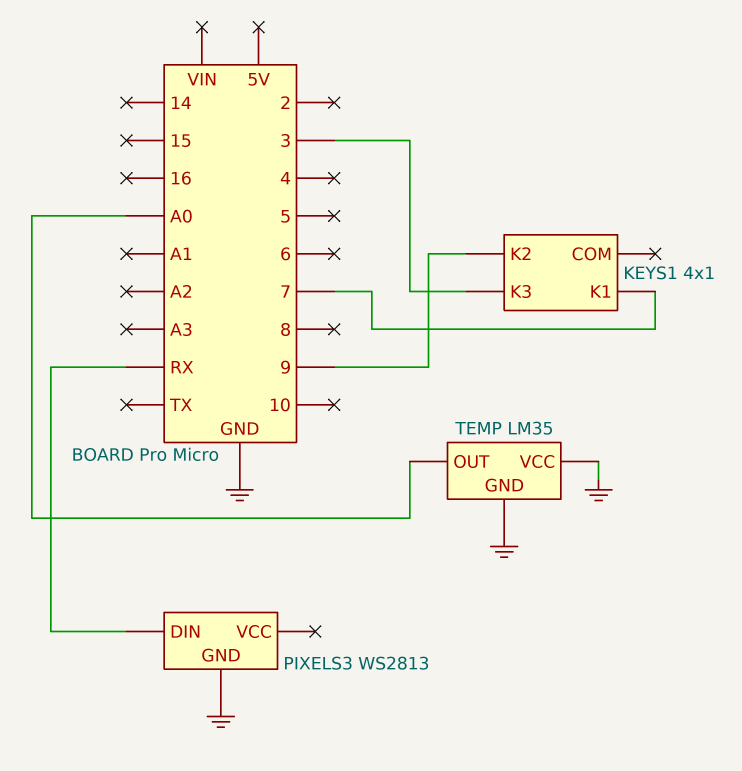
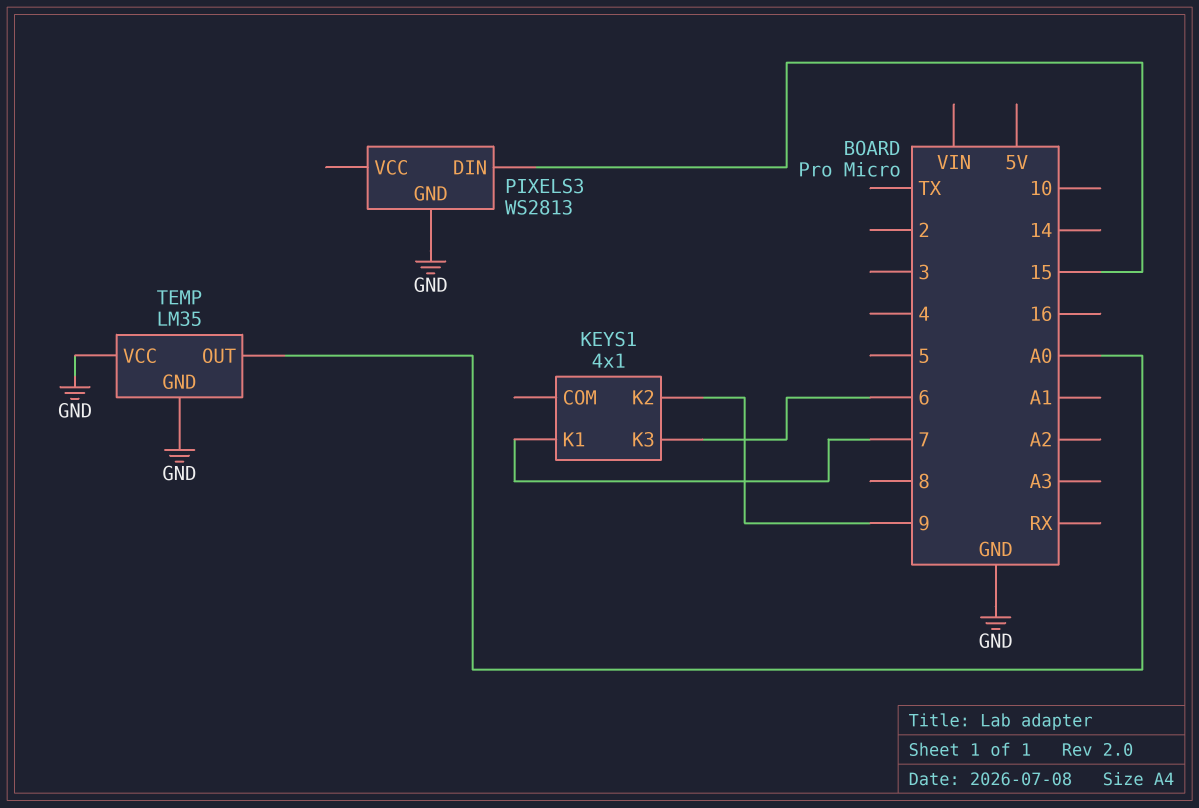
KEYS1 pin K3: 3 -> 6
PIXELS3 pin DIN: RX -> 15

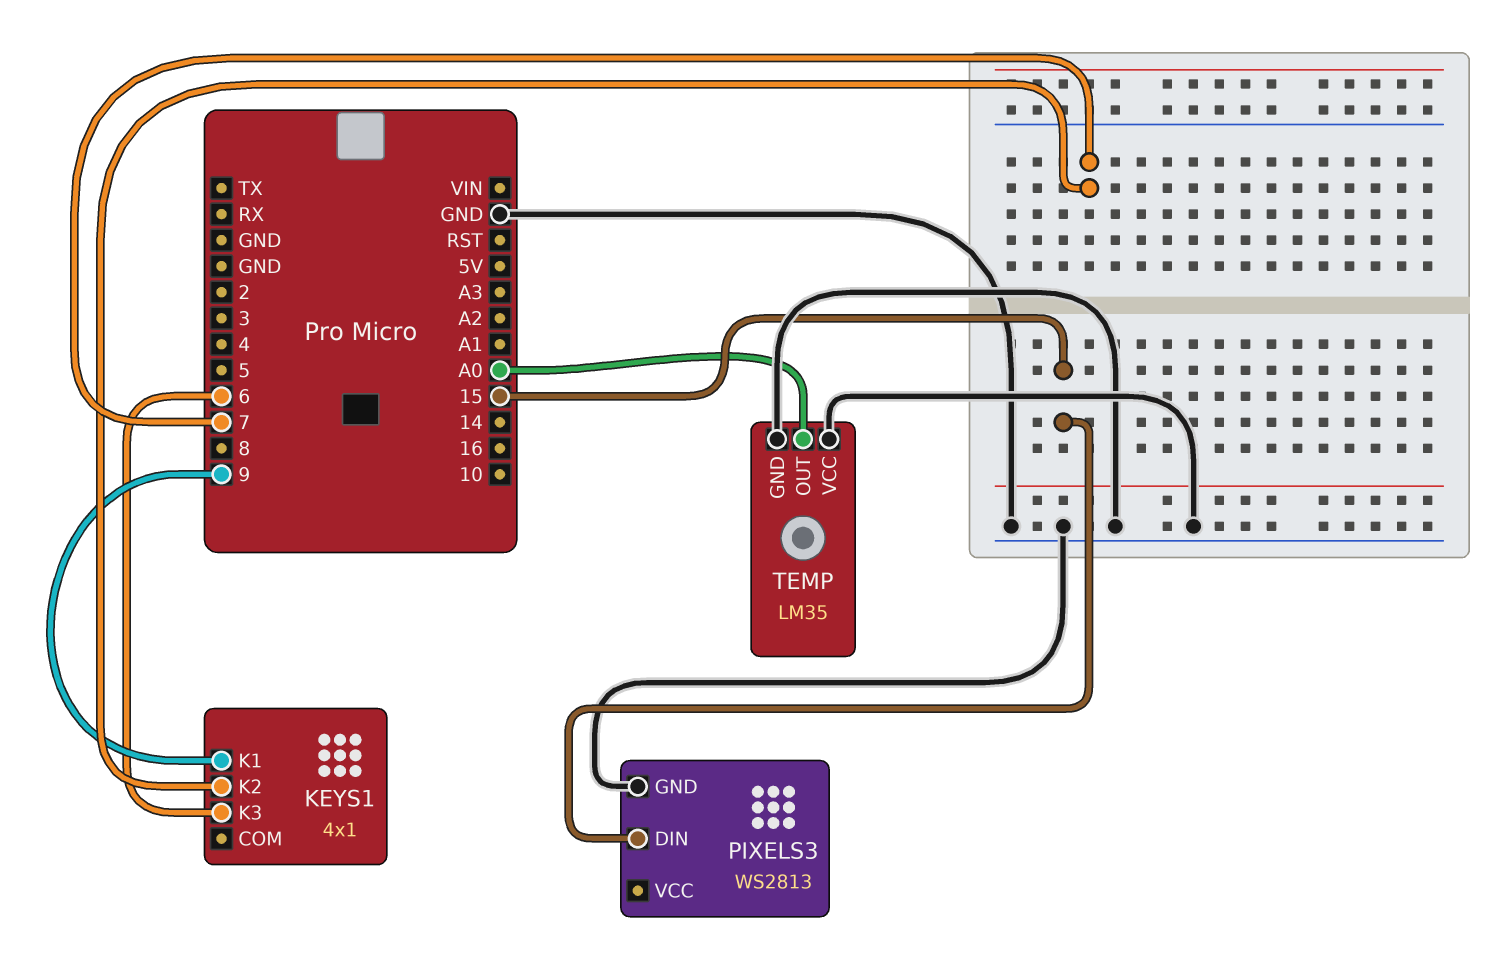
KEYS1 pin K1: 7 -> 9
KEYS1 pin K2: 9 -> 7

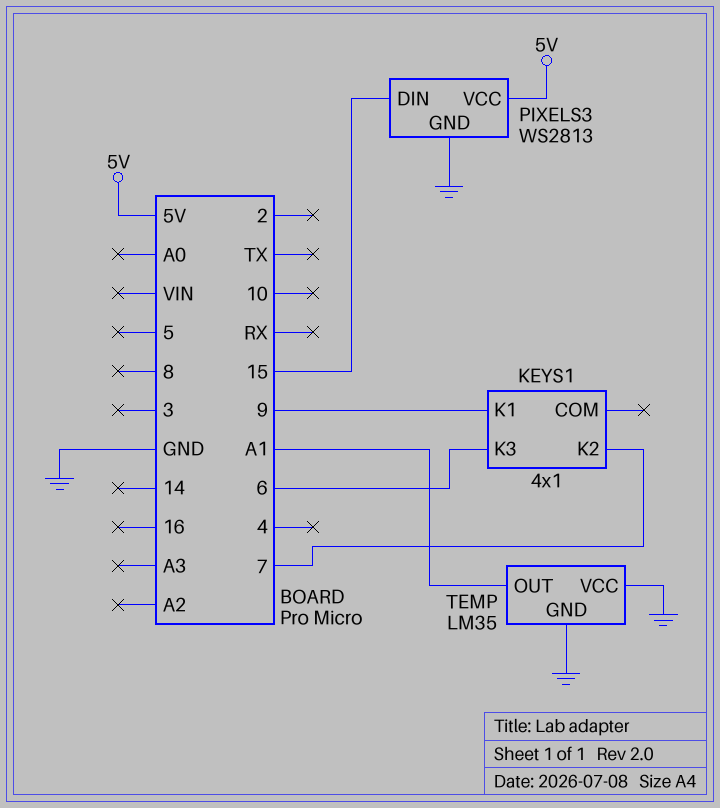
PIXELS3 pin VCC: none -> 5V
TEMP pin OUT: A0 -> A1

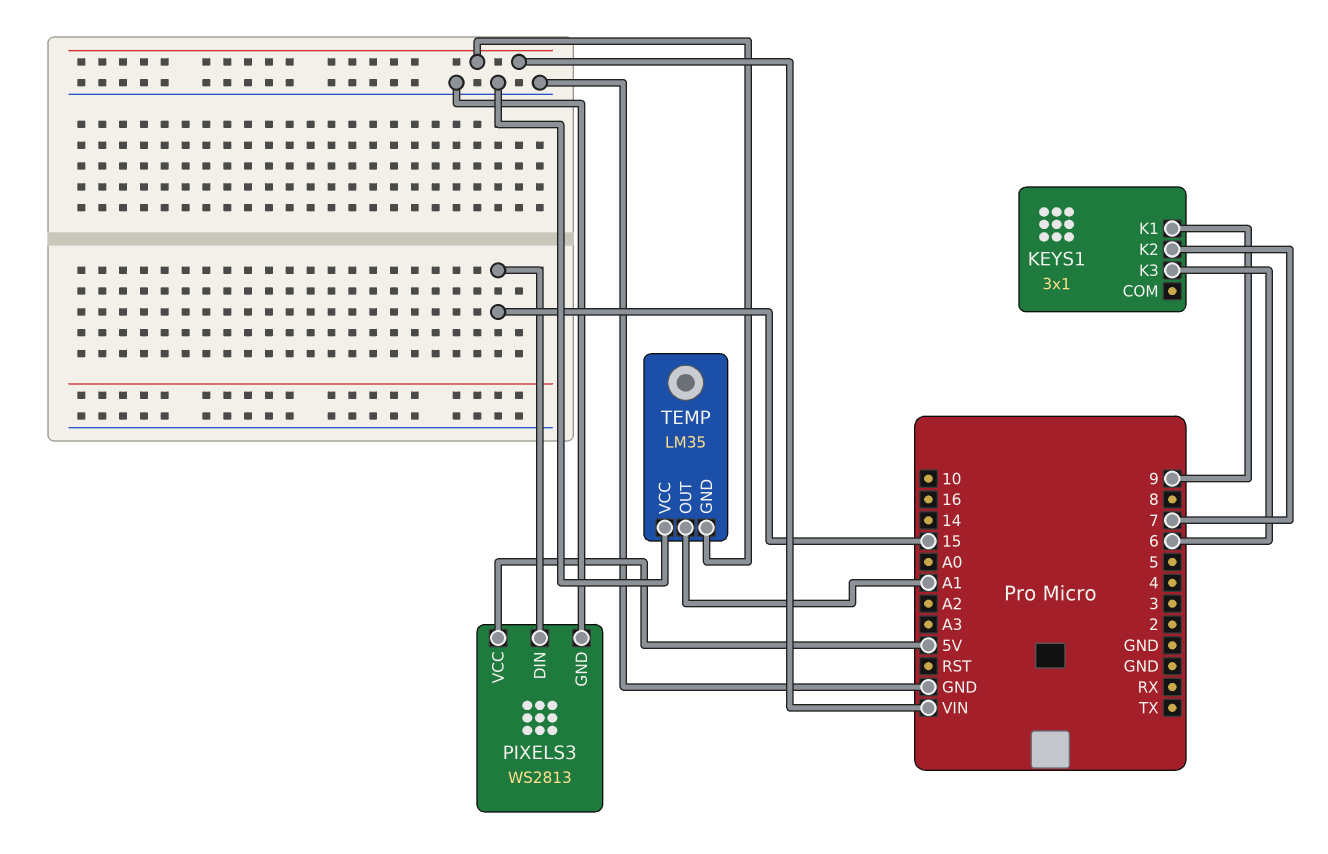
KEYS1: 4x1 -> 3x1
TEMP pin GND: GND -> VIN

